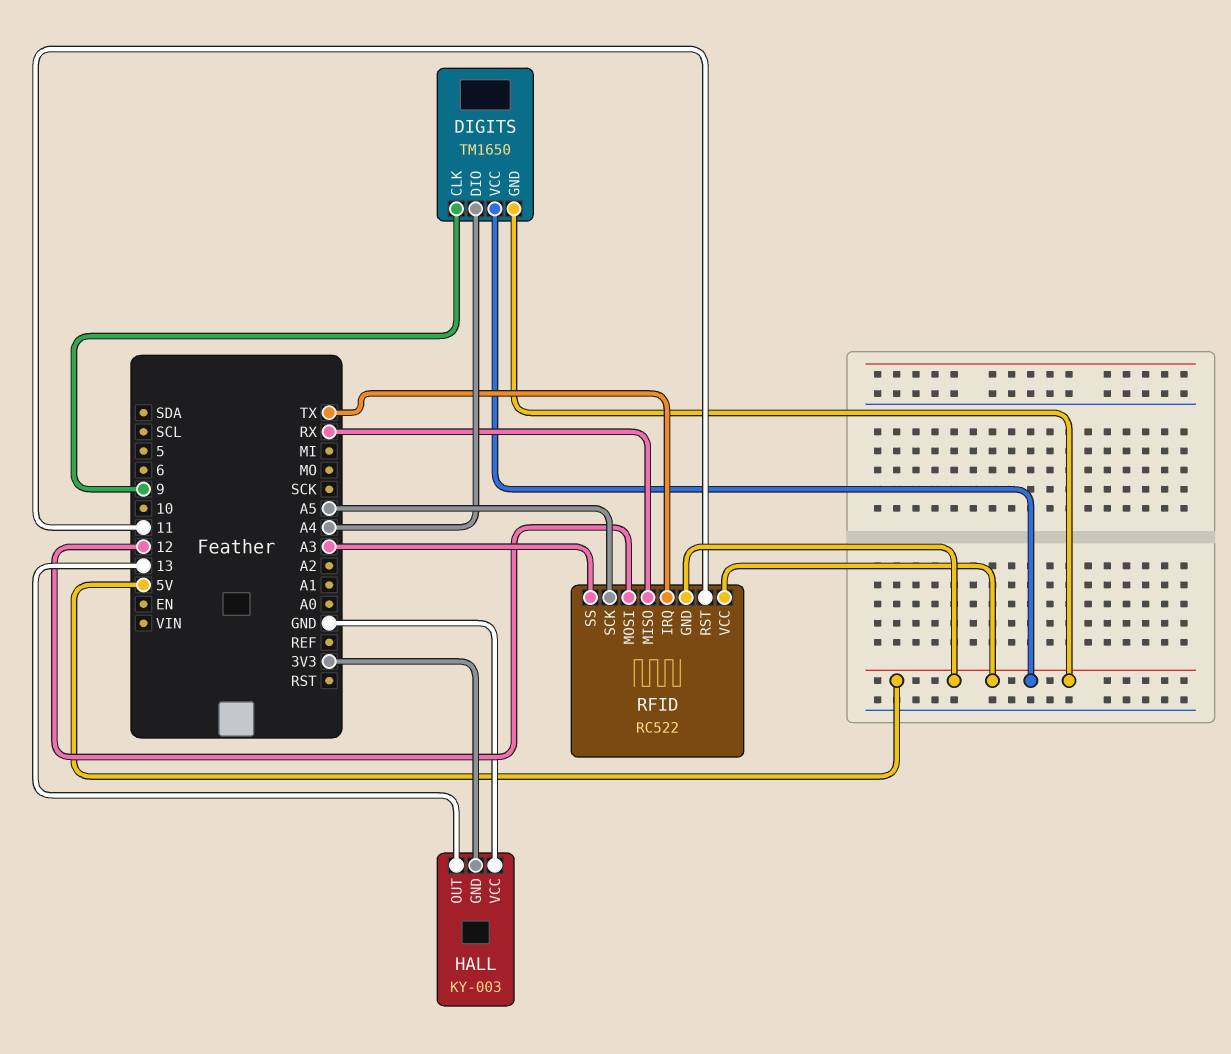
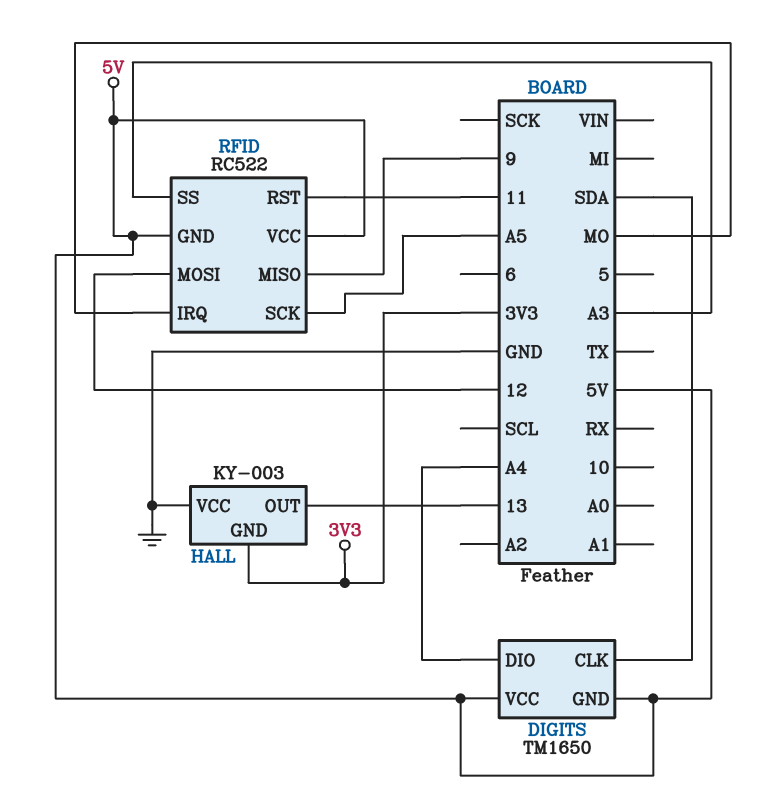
DIGITS pin CLK: 9 -> SDA
RFID pin IRQ: TX -> MO
RFID pin MISO: RX -> 9

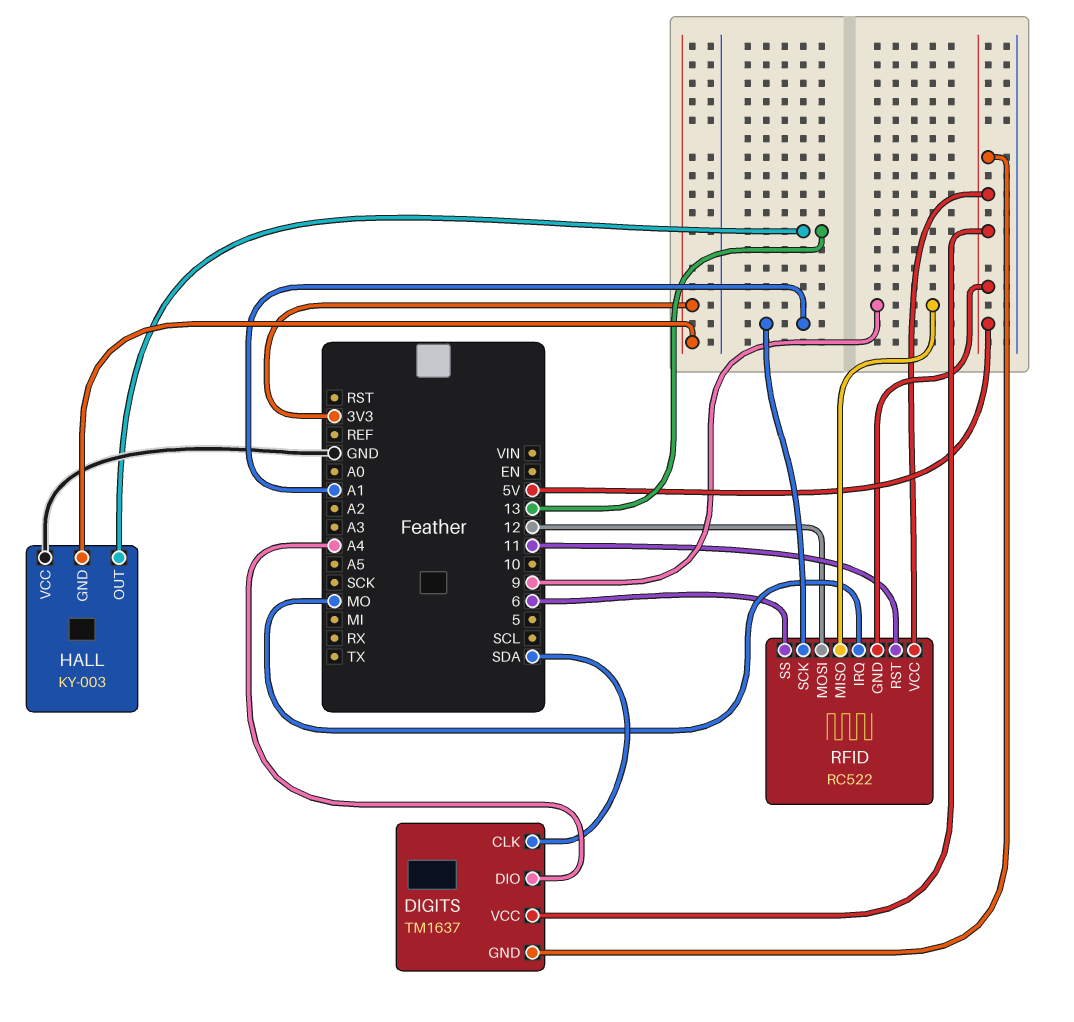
DIGITS: TM1650 -> TM1637
RFID pin SCK: A5 -> A1
RFID pin SS: A3 -> 6

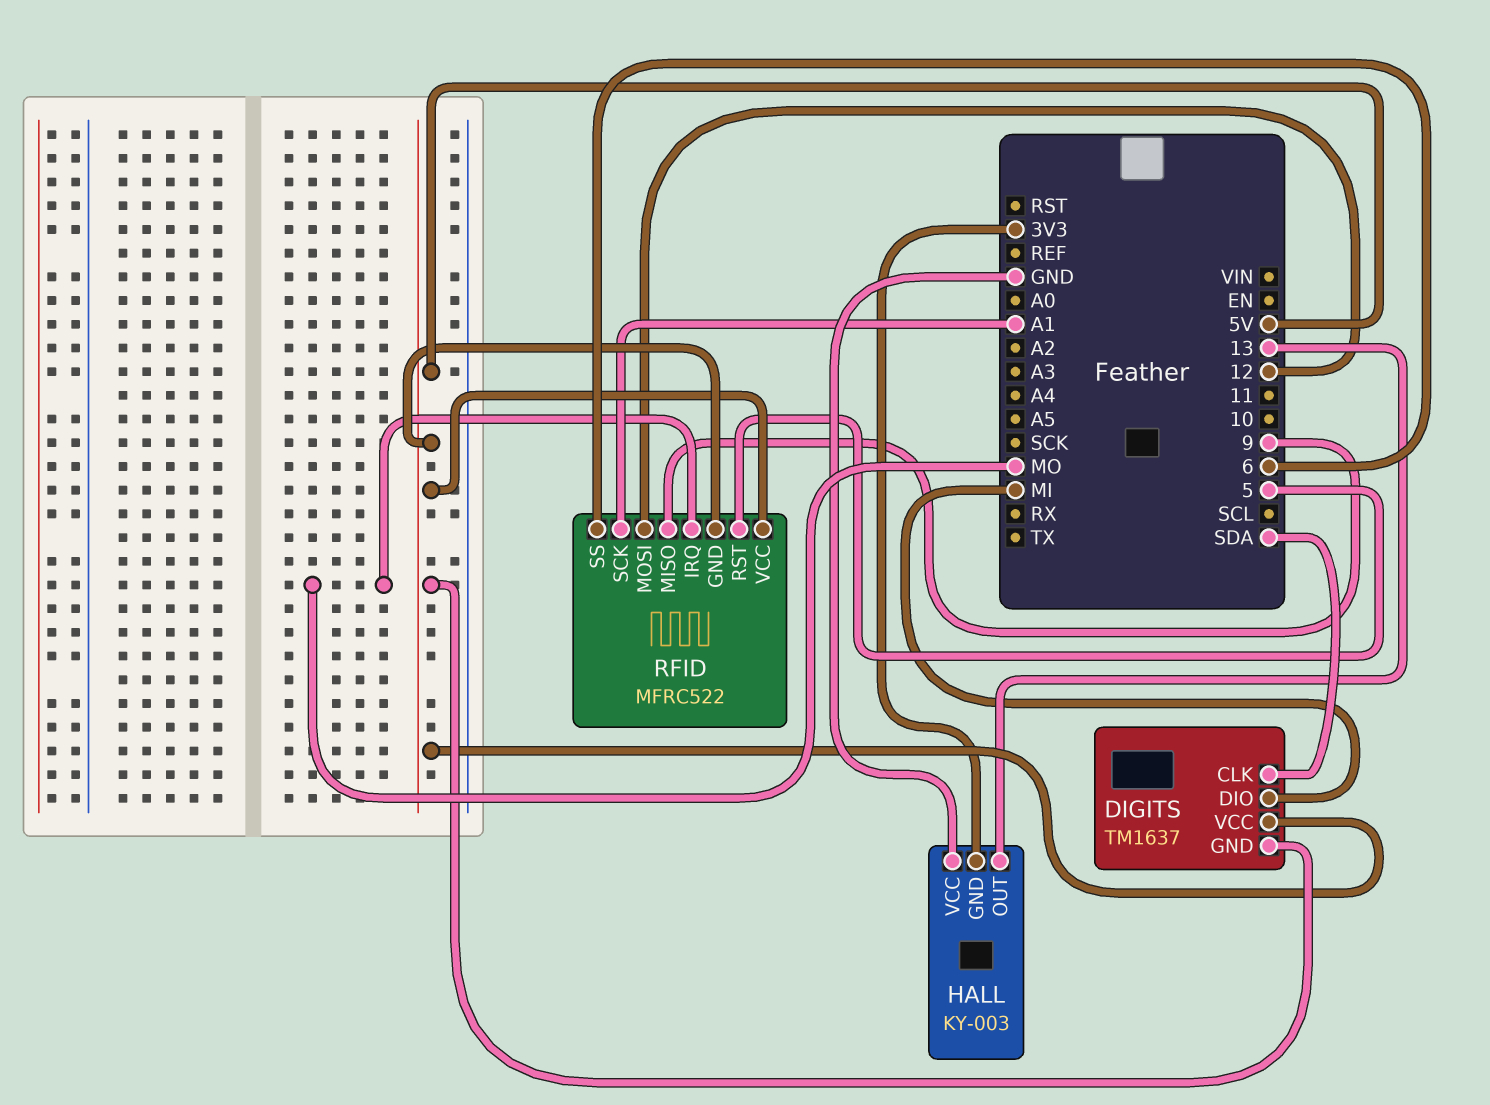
DIGITS pin DIO: A4 -> MI
RFID: RC522 -> MFRC522
RFID pin RST: 11 -> 5

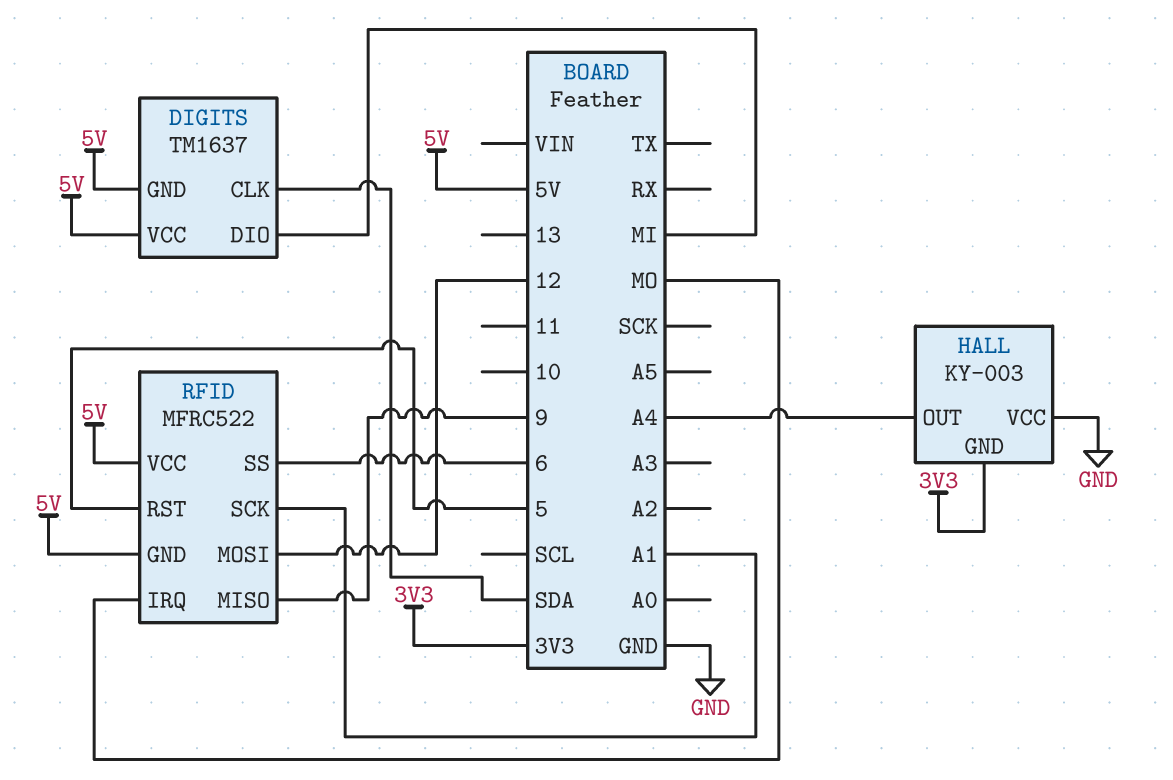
HALL pin OUT: 13 -> A4

